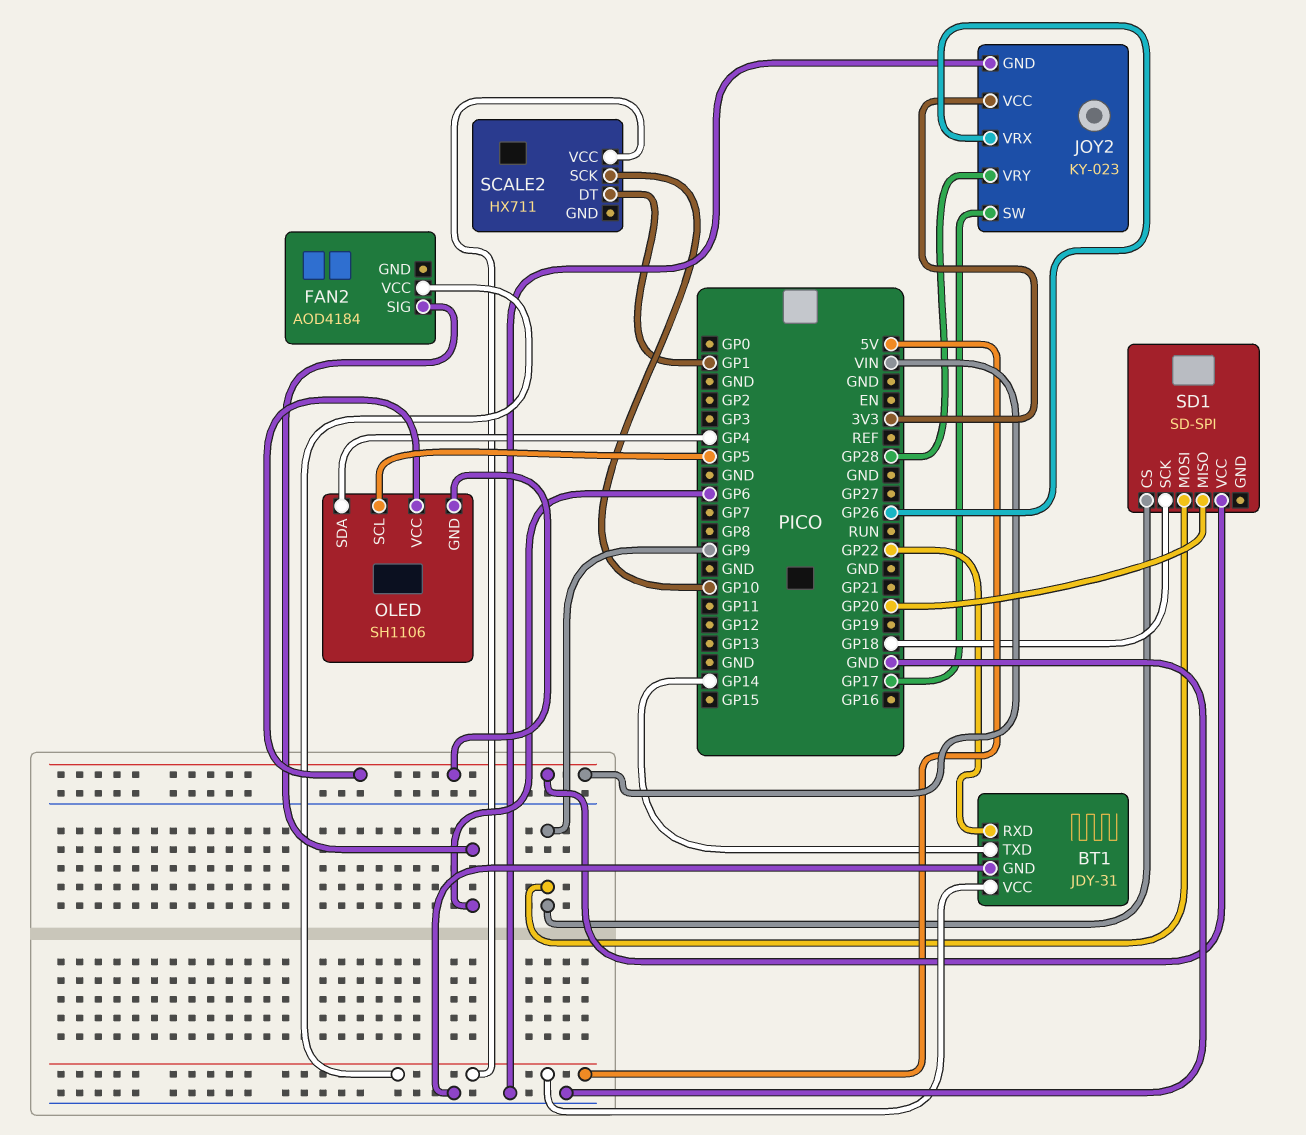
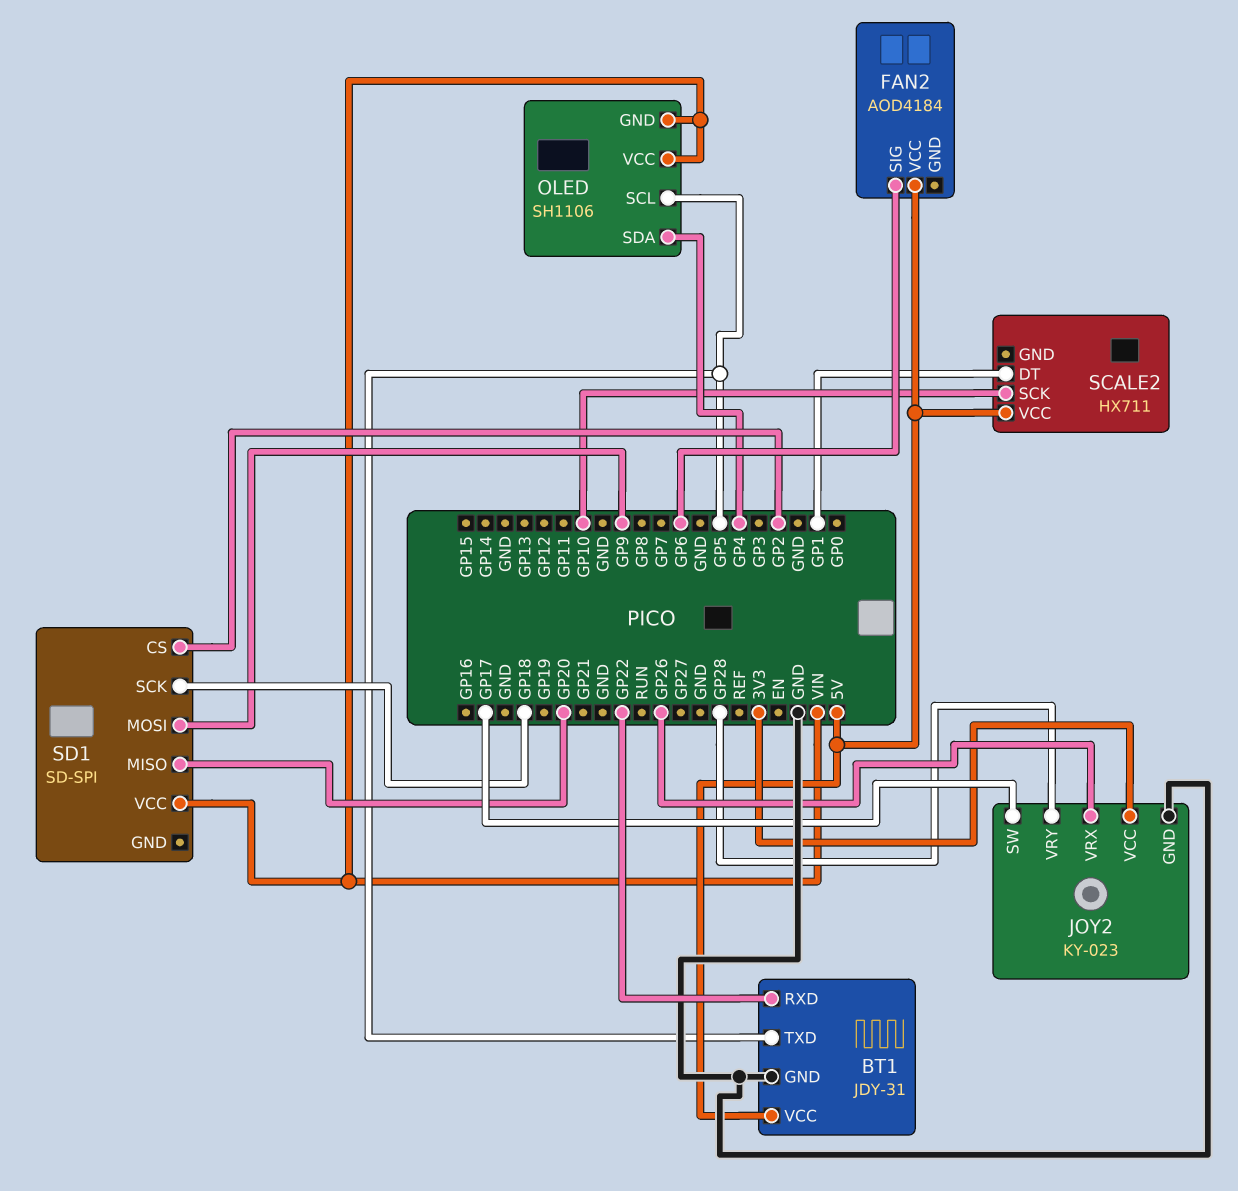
BT1 pin TXD: GP14 -> GP5
SD1 pin CS: GP9 -> GP2

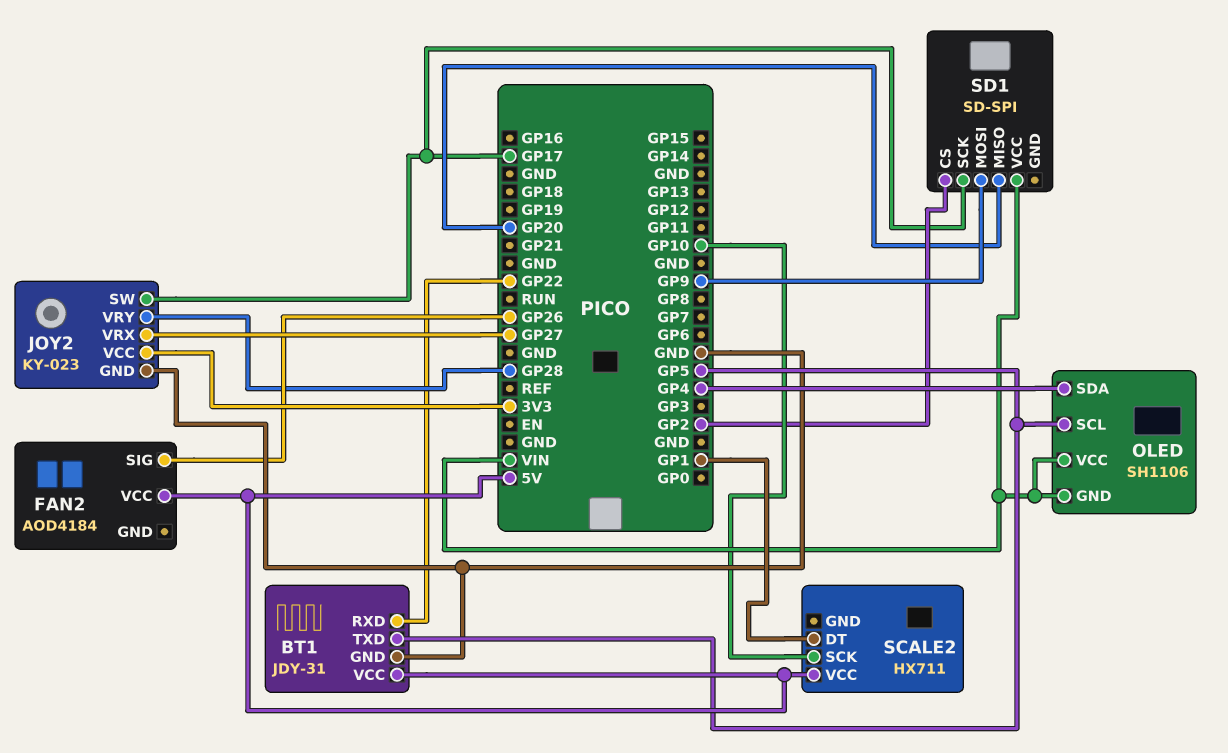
FAN2 pin SIG: GP6 -> GP26
JOY2 pin VRX: GP26 -> GP27
SD1 pin SCK: GP18 -> GP17

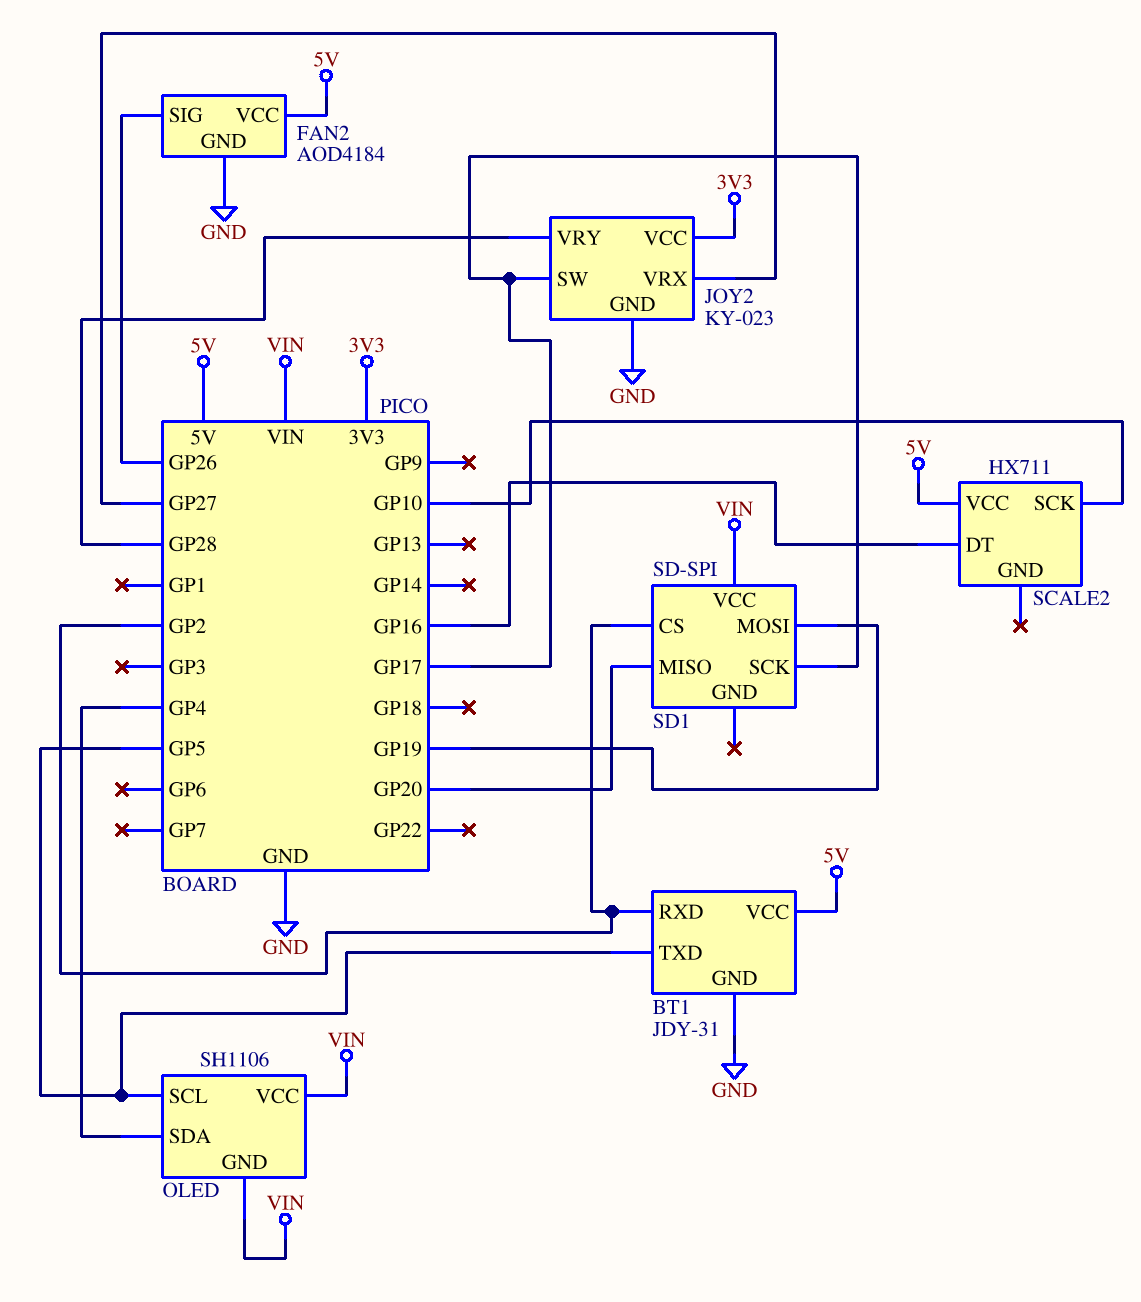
BT1 pin RXD: GP22 -> GP2
FAN2 pin GND: none -> GND
SCALE2 pin DT: GP1 -> GP16
SD1 pin MOSI: GP9 -> GP19

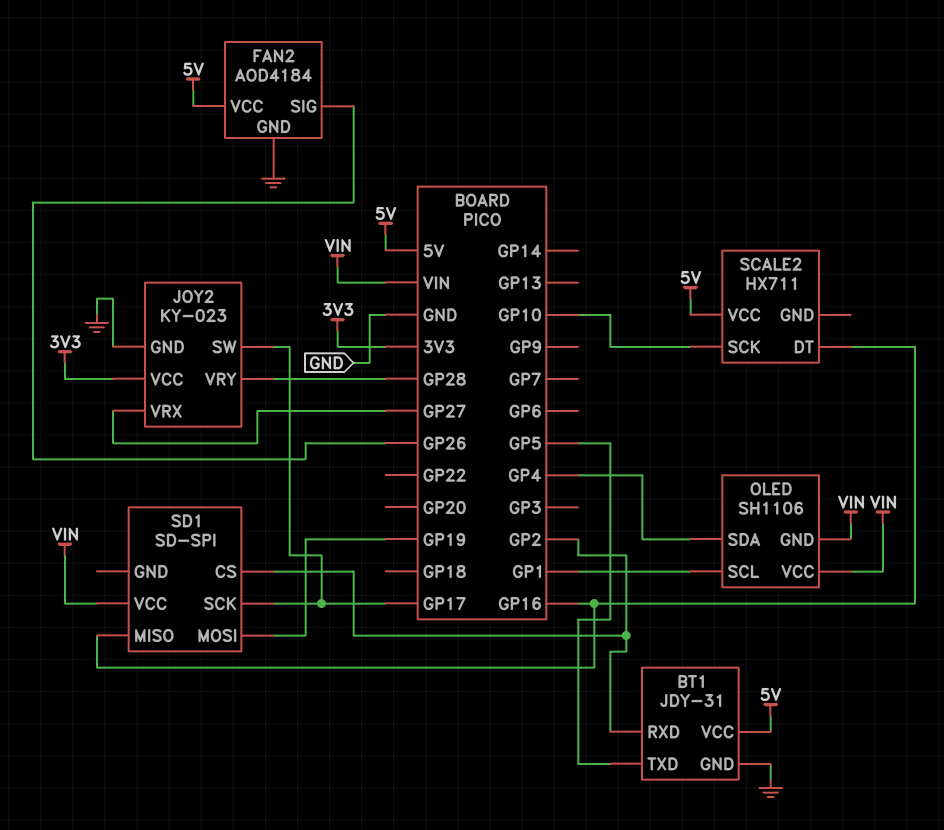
OLED pin SCL: GP5 -> GP1
SD1 pin MISO: GP20 -> GP16

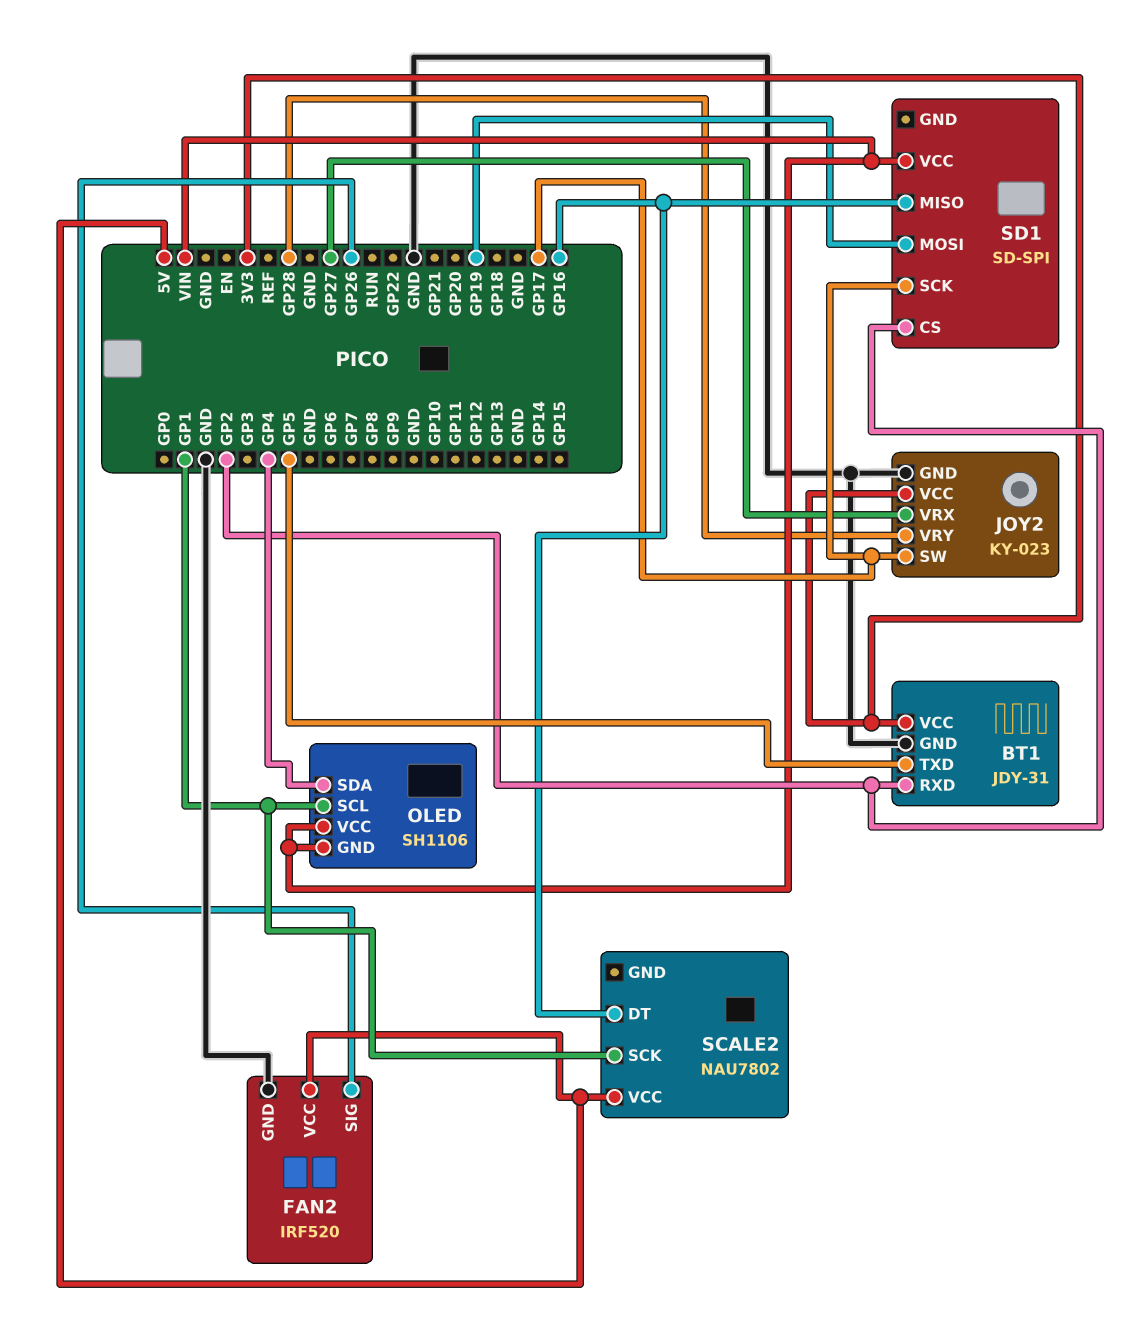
BT1 pin VCC: 5V -> 3V3
FAN2: AOD4184 -> IRF520
SCALE2: HX711 -> NAU7802
SCALE2 pin SCK: GP10 -> GP1

